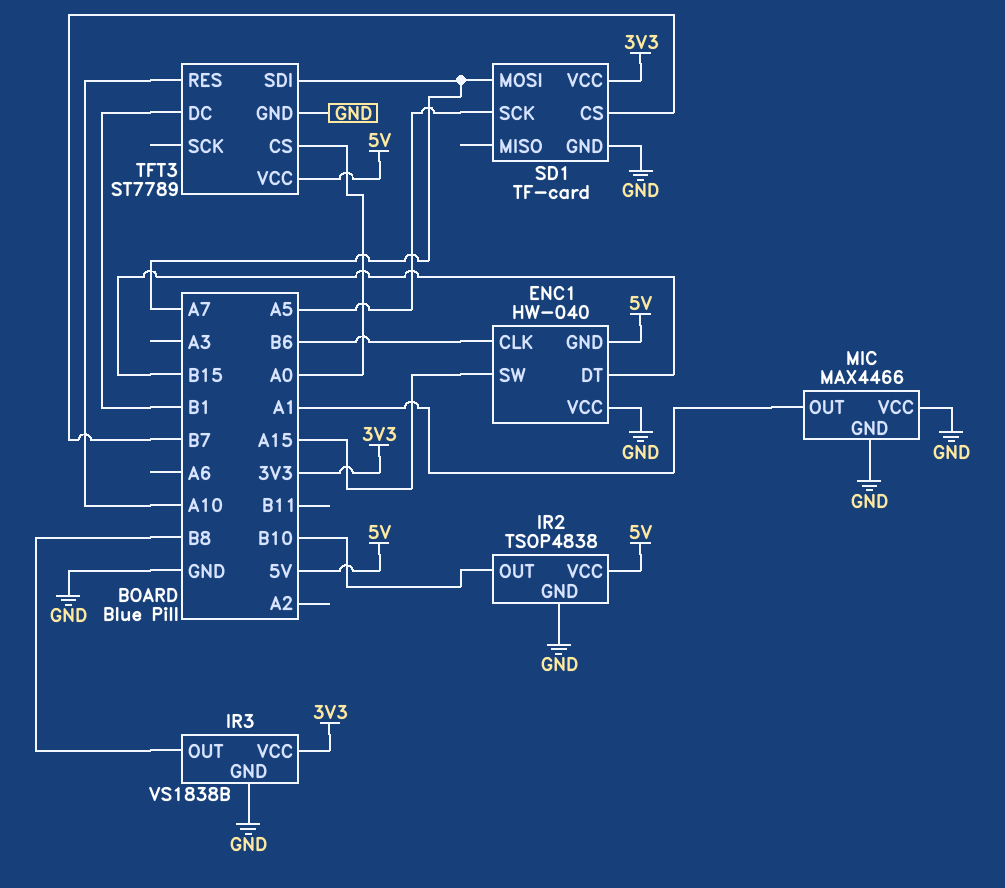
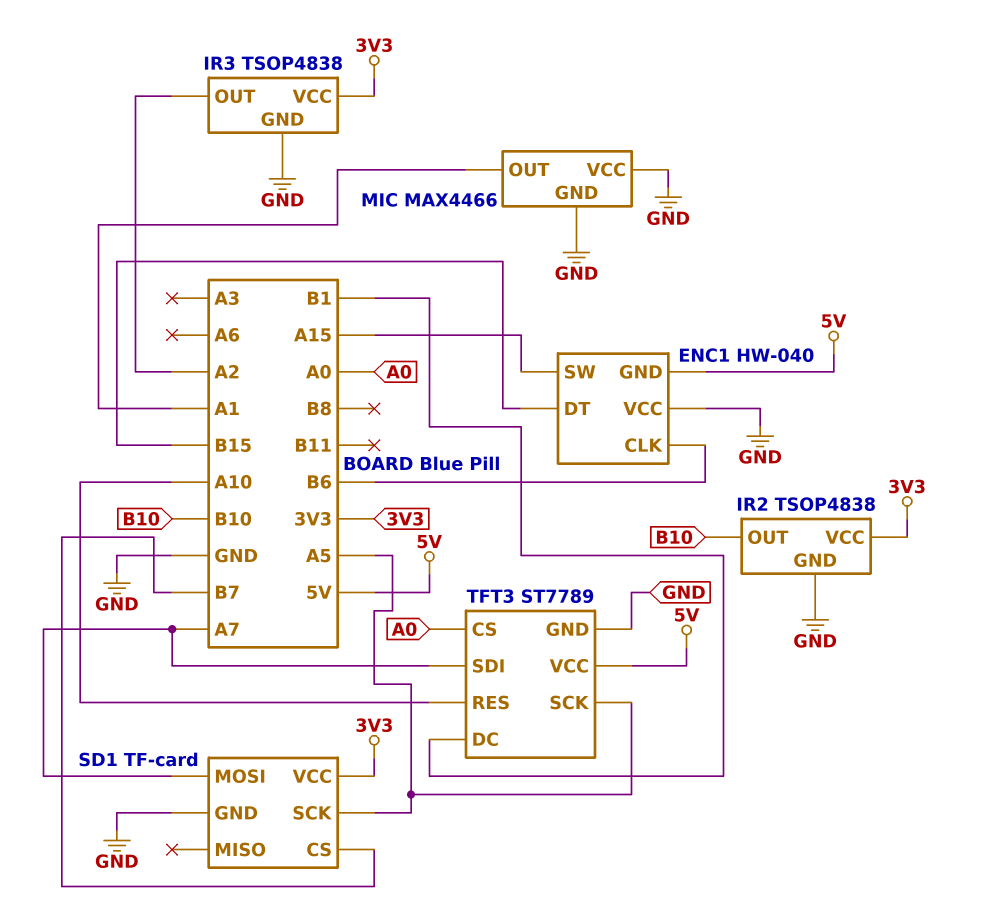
IR2 pin VCC: 5V -> 3V3
IR3: VS1838B -> TSOP4838
IR3 pin OUT: B8 -> A2
TFT3 pin SCK: none -> A5

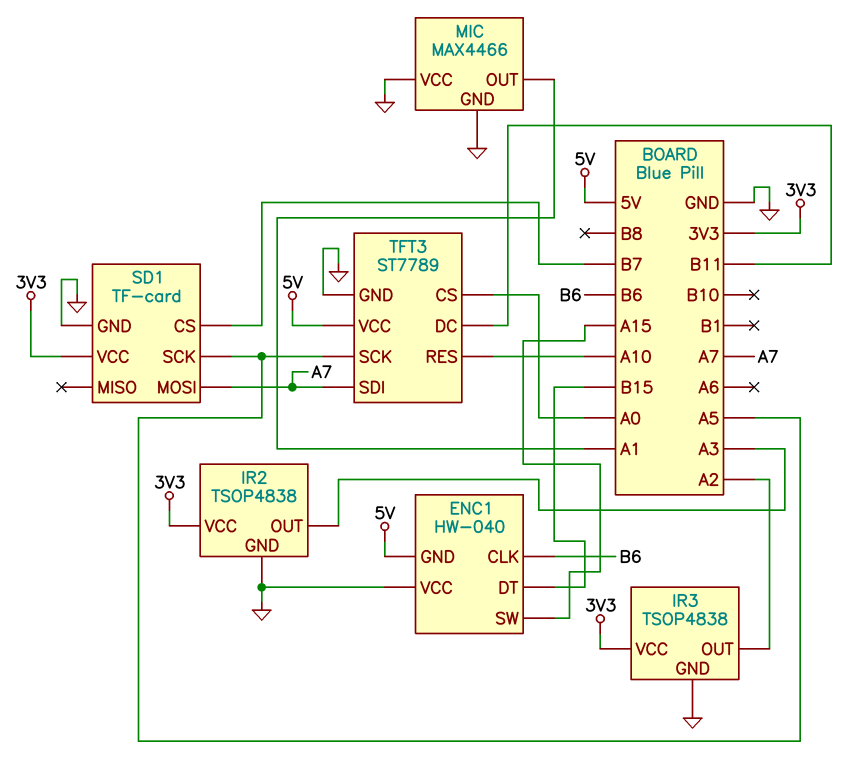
IR2 pin OUT: B10 -> A3
TFT3 pin DC: B1 -> B11

